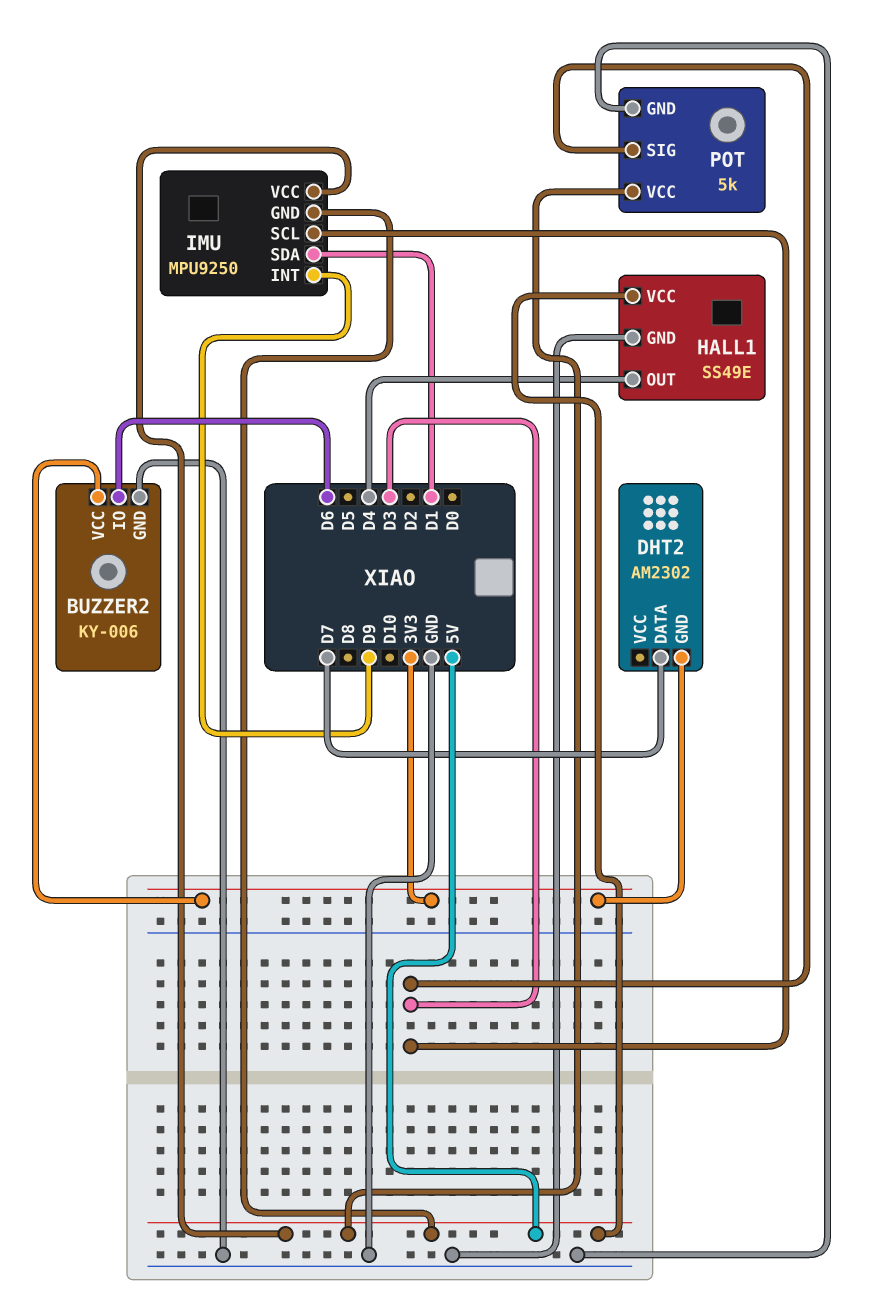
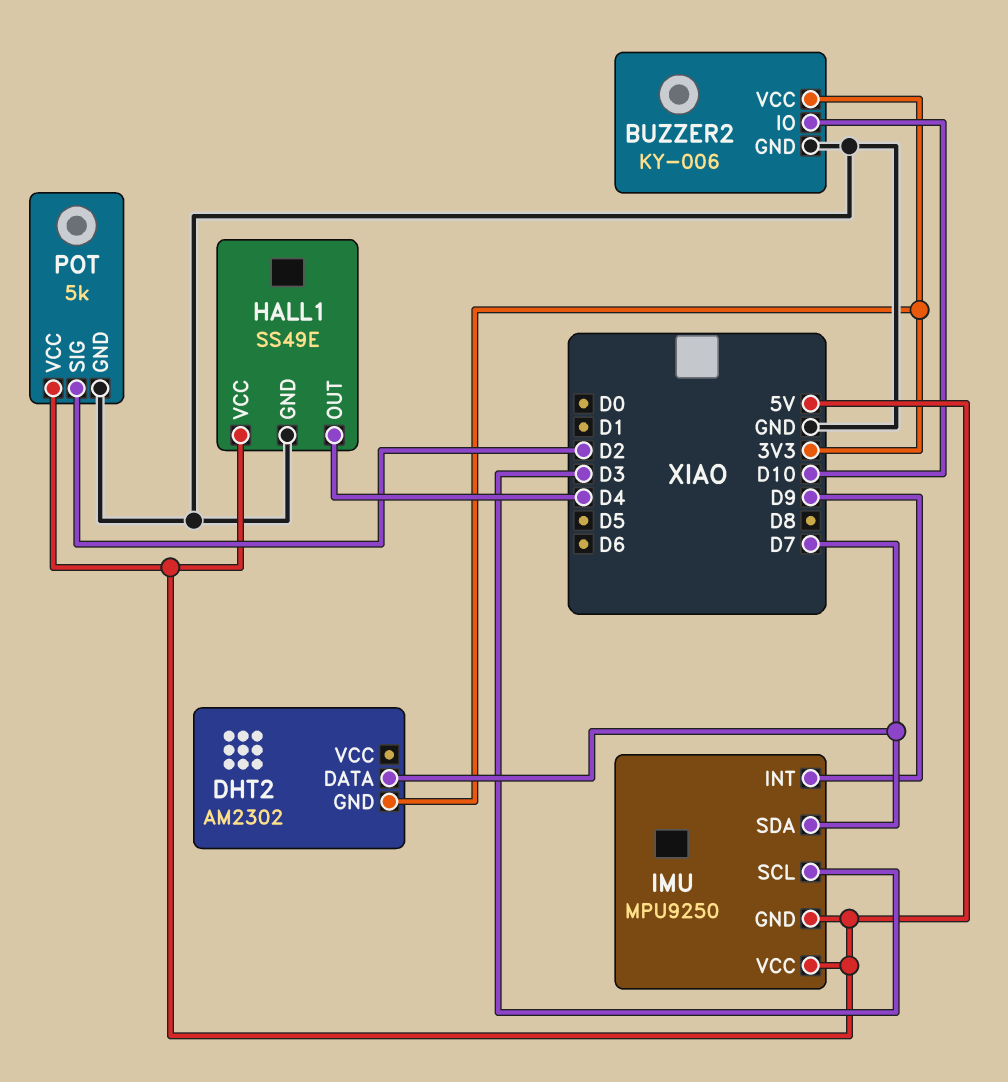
BUZZER2 pin IO: D6 -> D10
IMU pin SDA: D1 -> D7
POT pin SIG: D3 -> D2

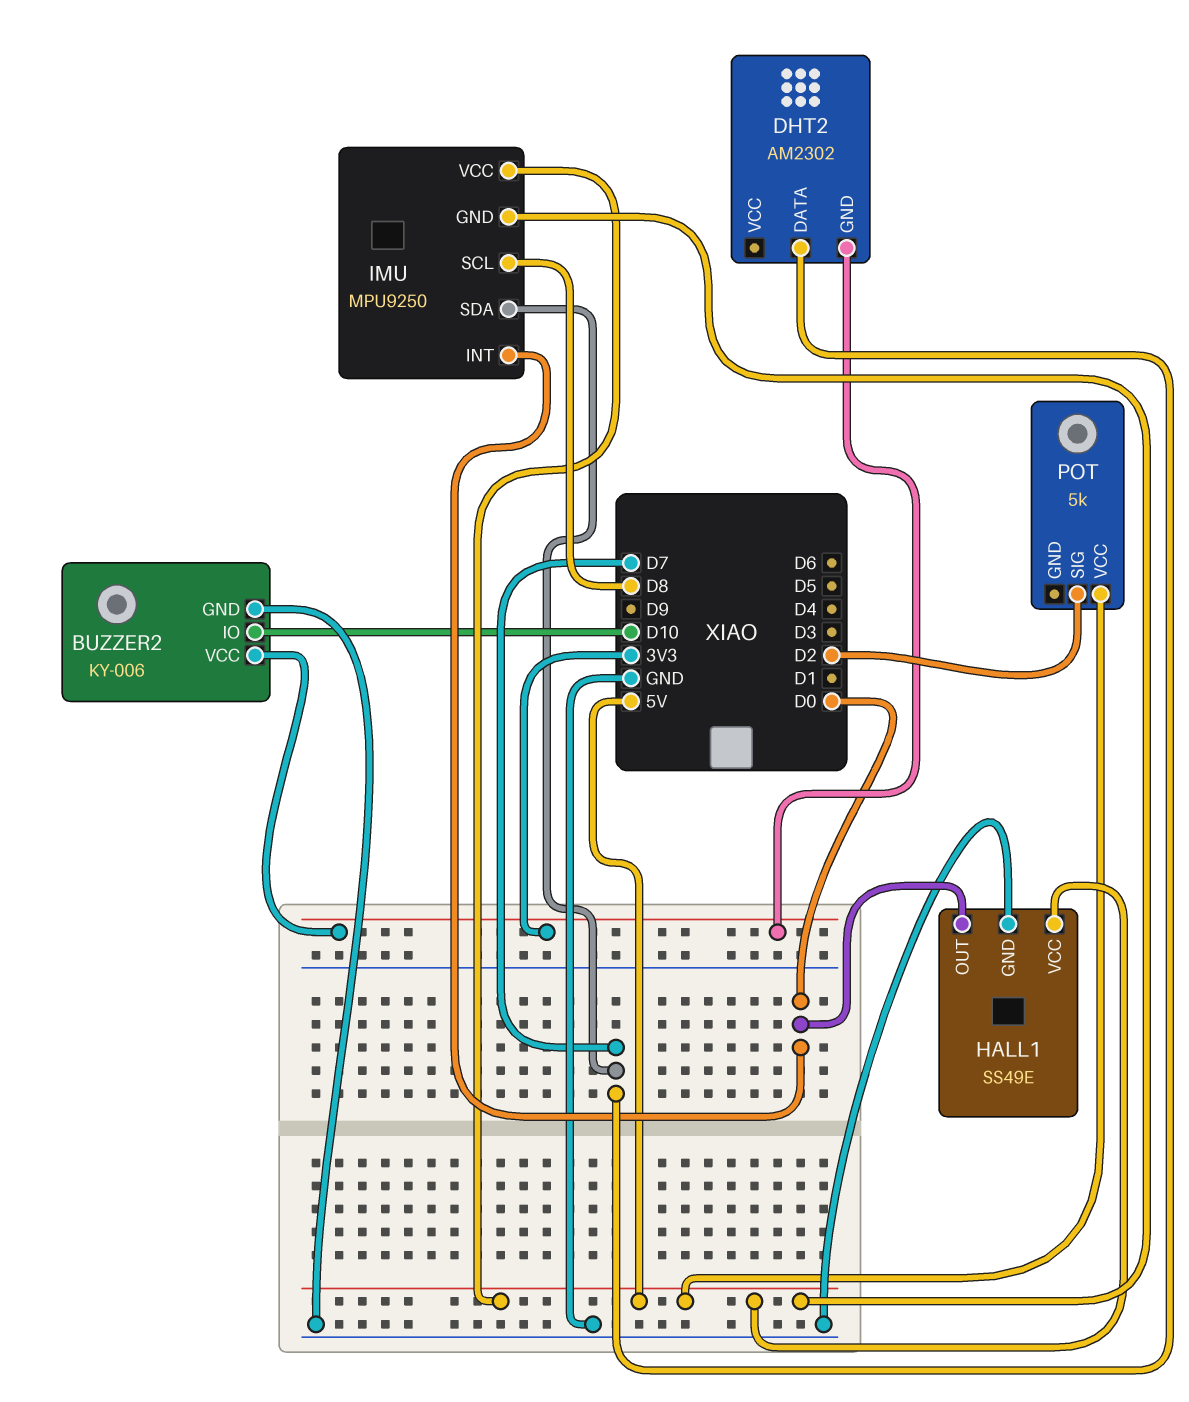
HALL1 pin OUT: D4 -> D0
IMU pin INT: D9 -> D0
IMU pin SCL: D3 -> D8
POT pin GND: GND -> none

